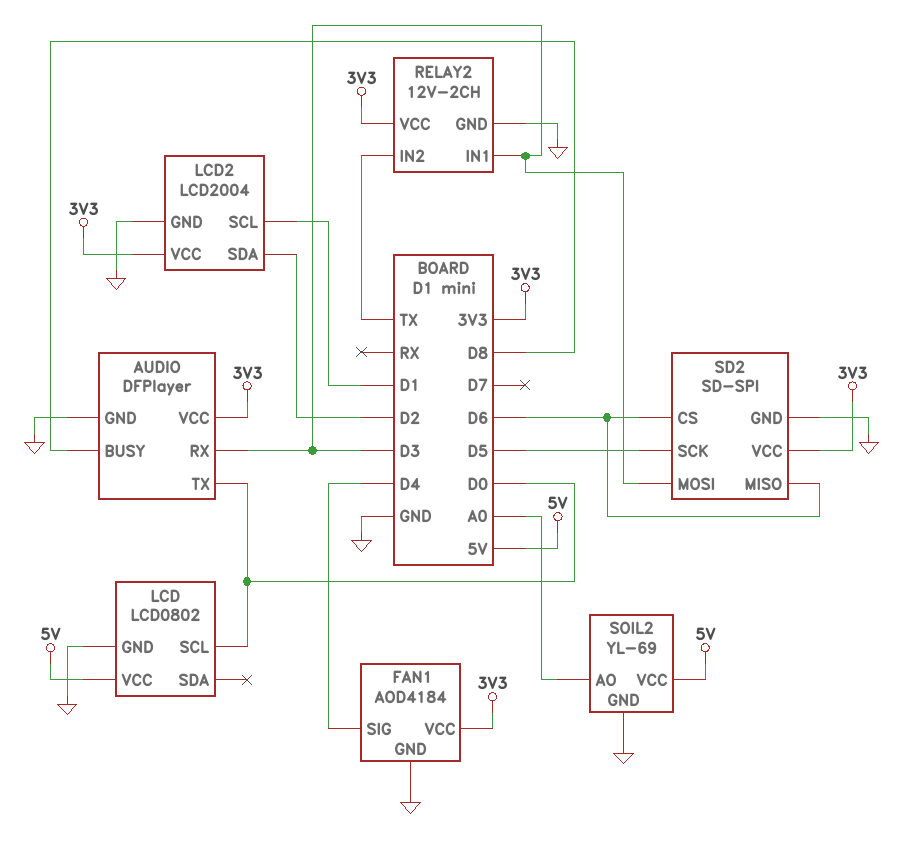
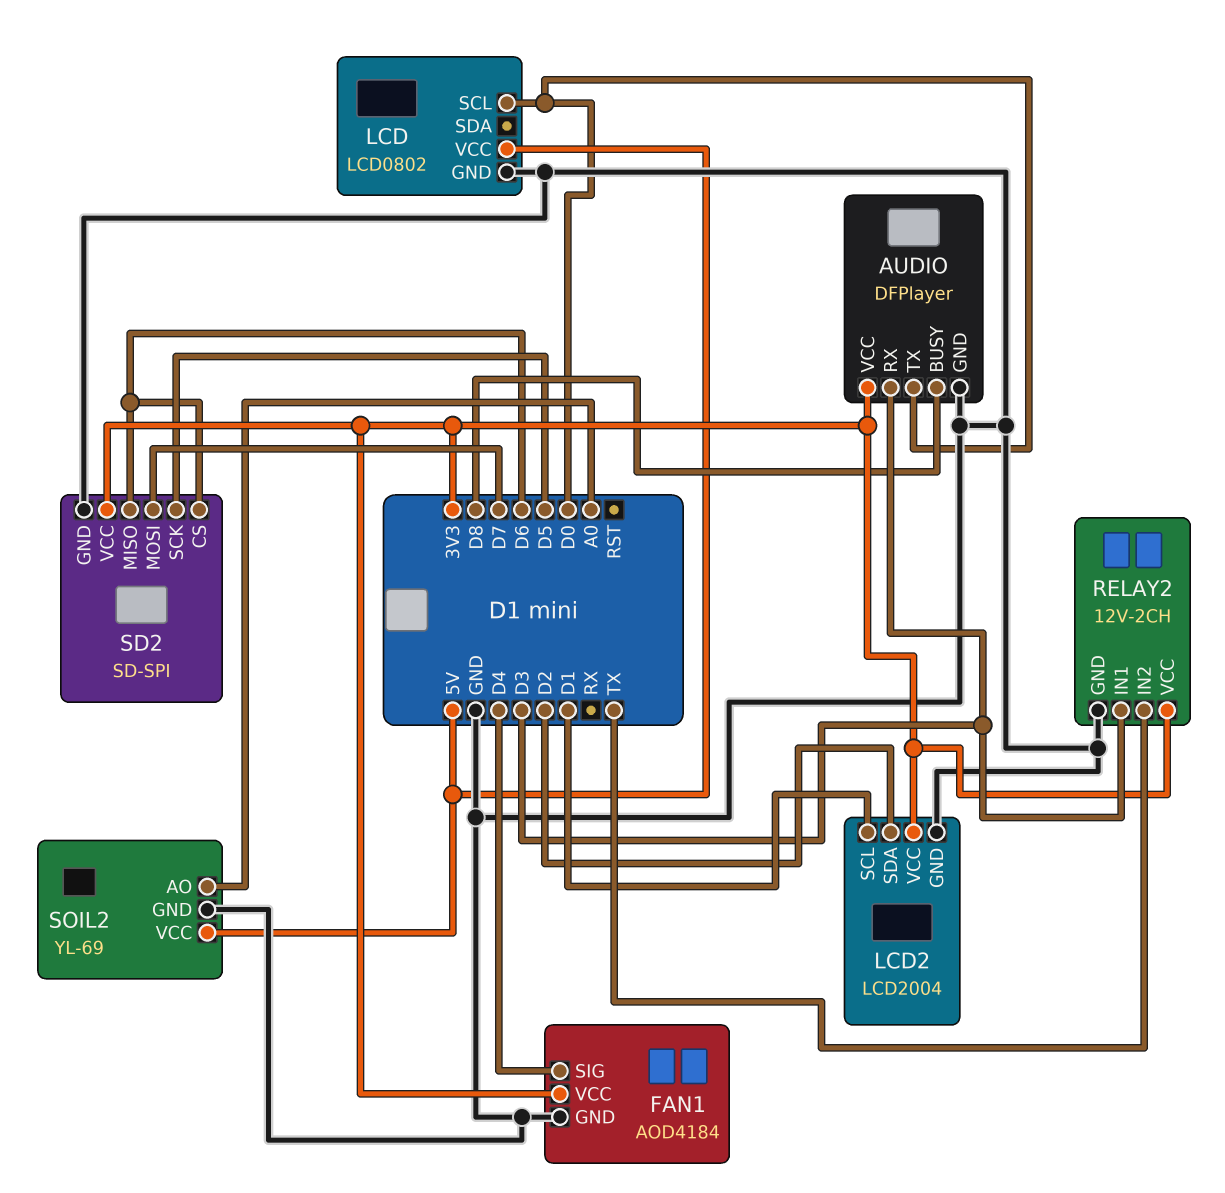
SD2 pin MOSI: D3 -> D7

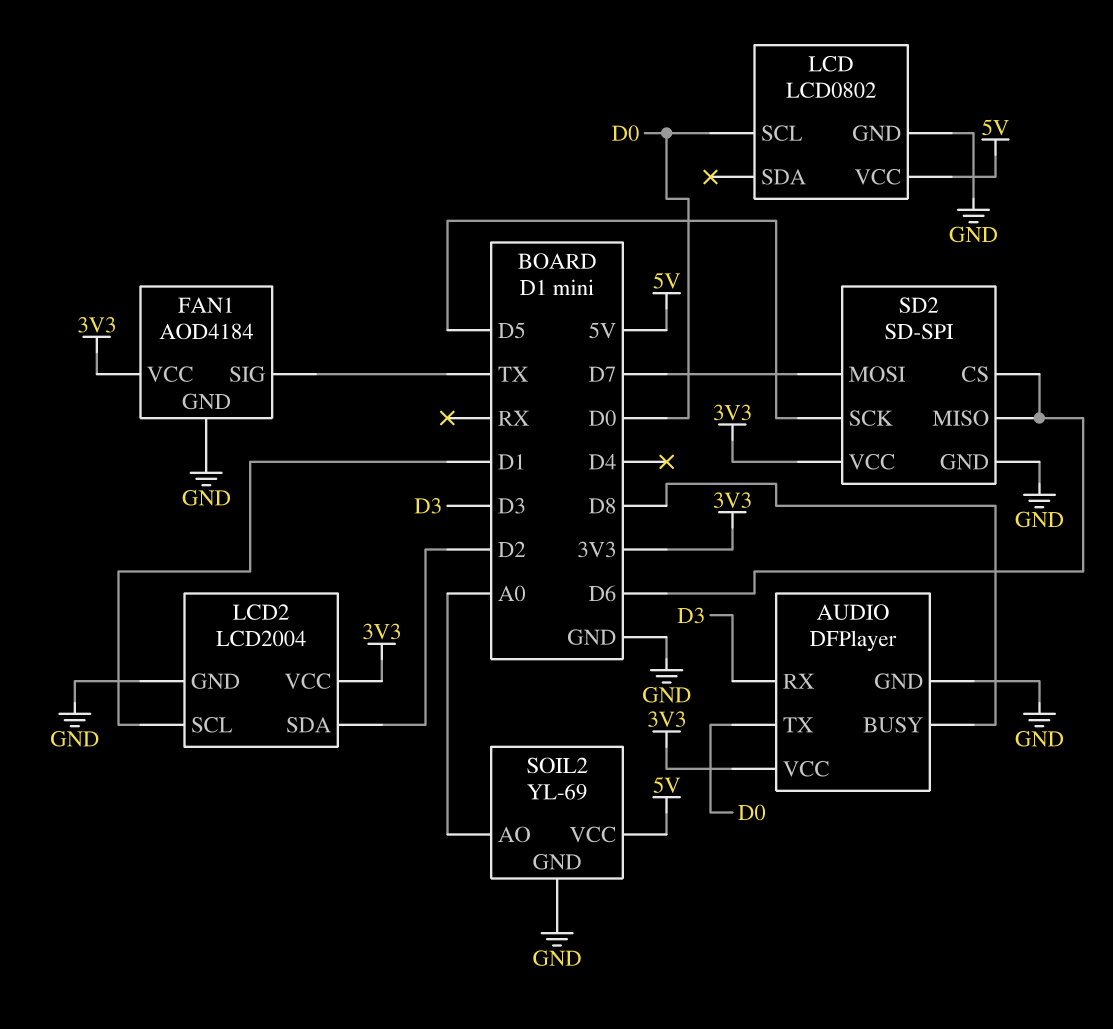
FAN1 pin SIG: D4 -> TX
RELAY2: 12V-2CH -> none
RELAY2 pin GND: GND -> none
RELAY2 pin IN1: D3 -> none
RELAY2 pin IN2: TX -> none
RELAY2 pin VCC: 3V3 -> none

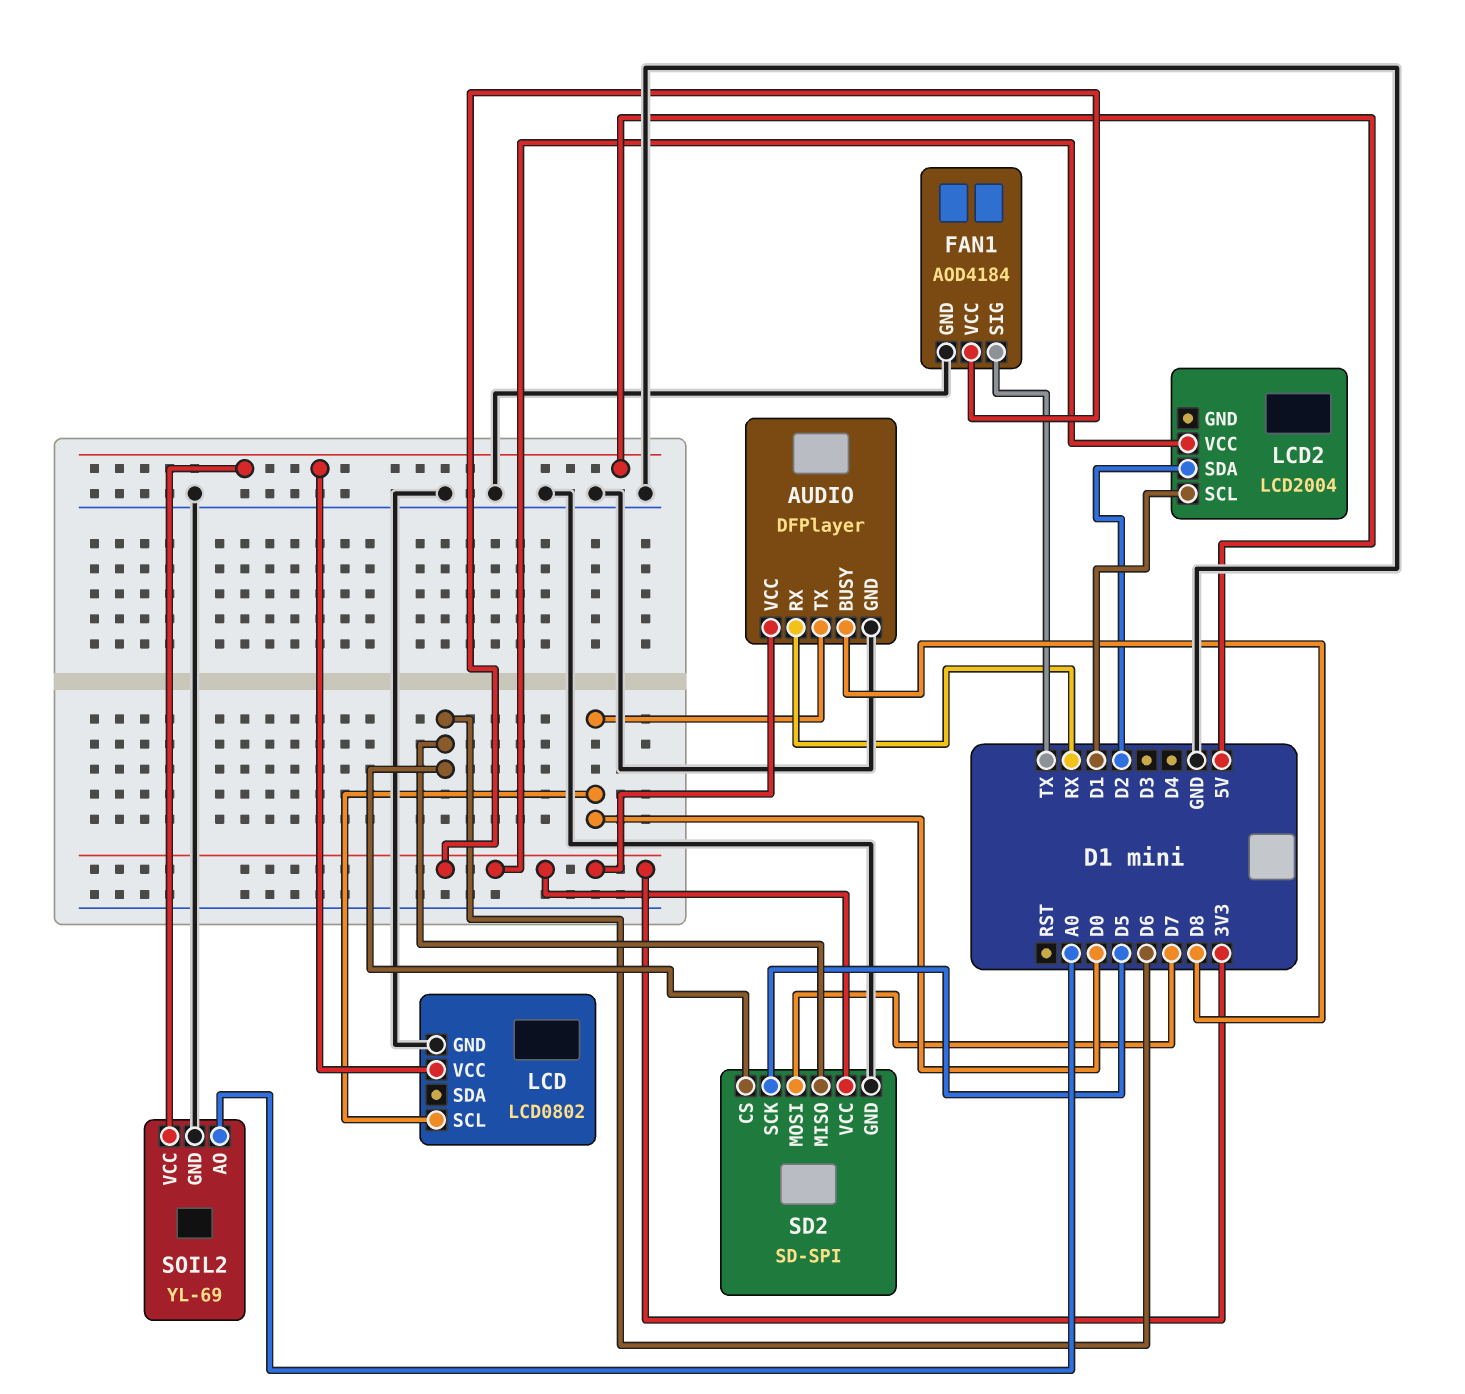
AUDIO pin RX: D3 -> RX
LCD2 pin GND: GND -> none

